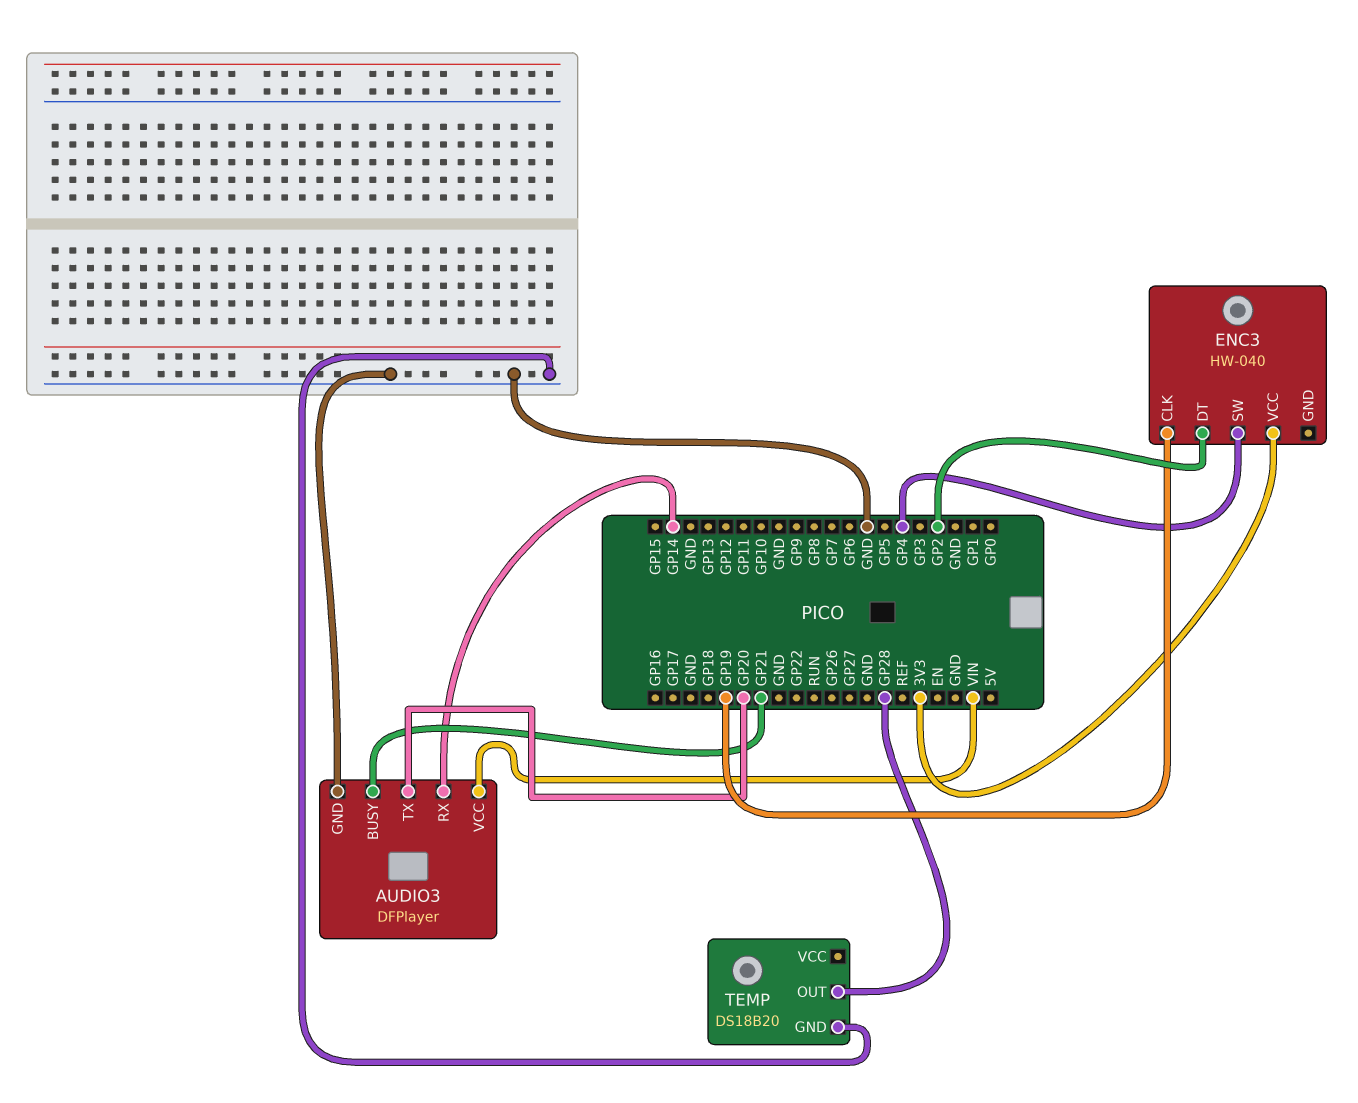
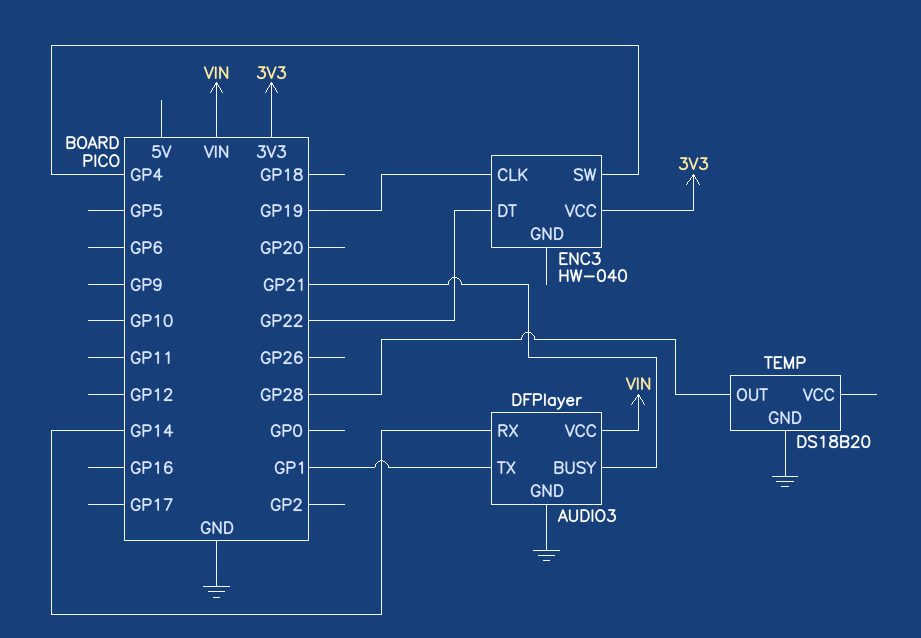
AUDIO3 pin TX: GP20 -> GP1
ENC3 pin DT: GP2 -> GP22

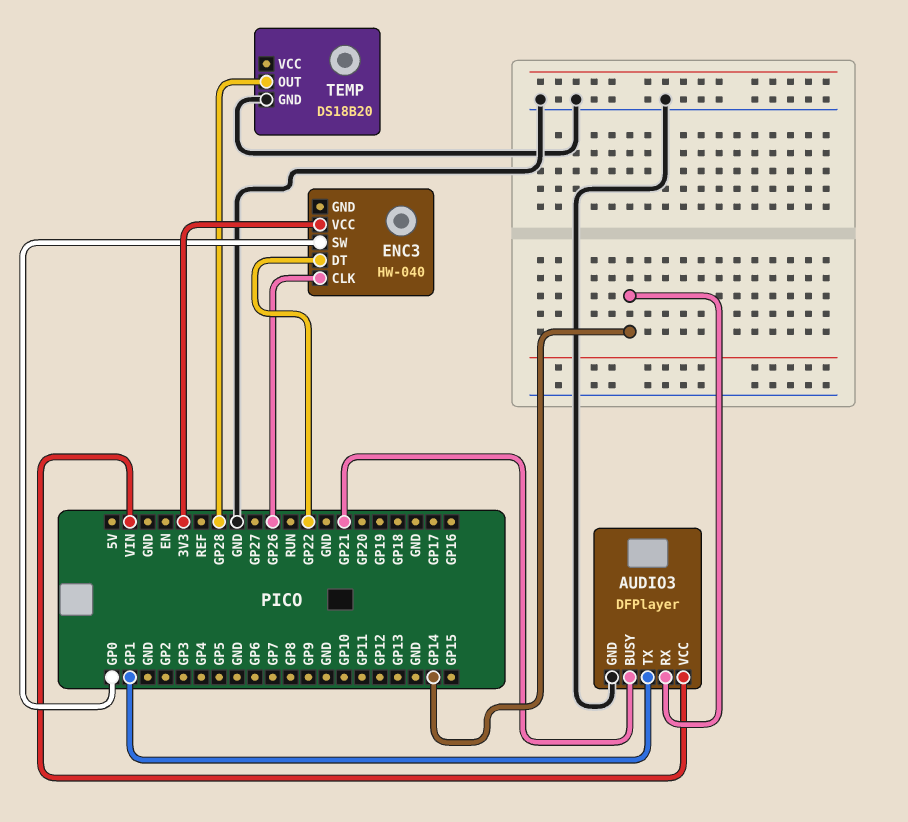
ENC3 pin CLK: GP19 -> GP26
ENC3 pin SW: GP4 -> GP0

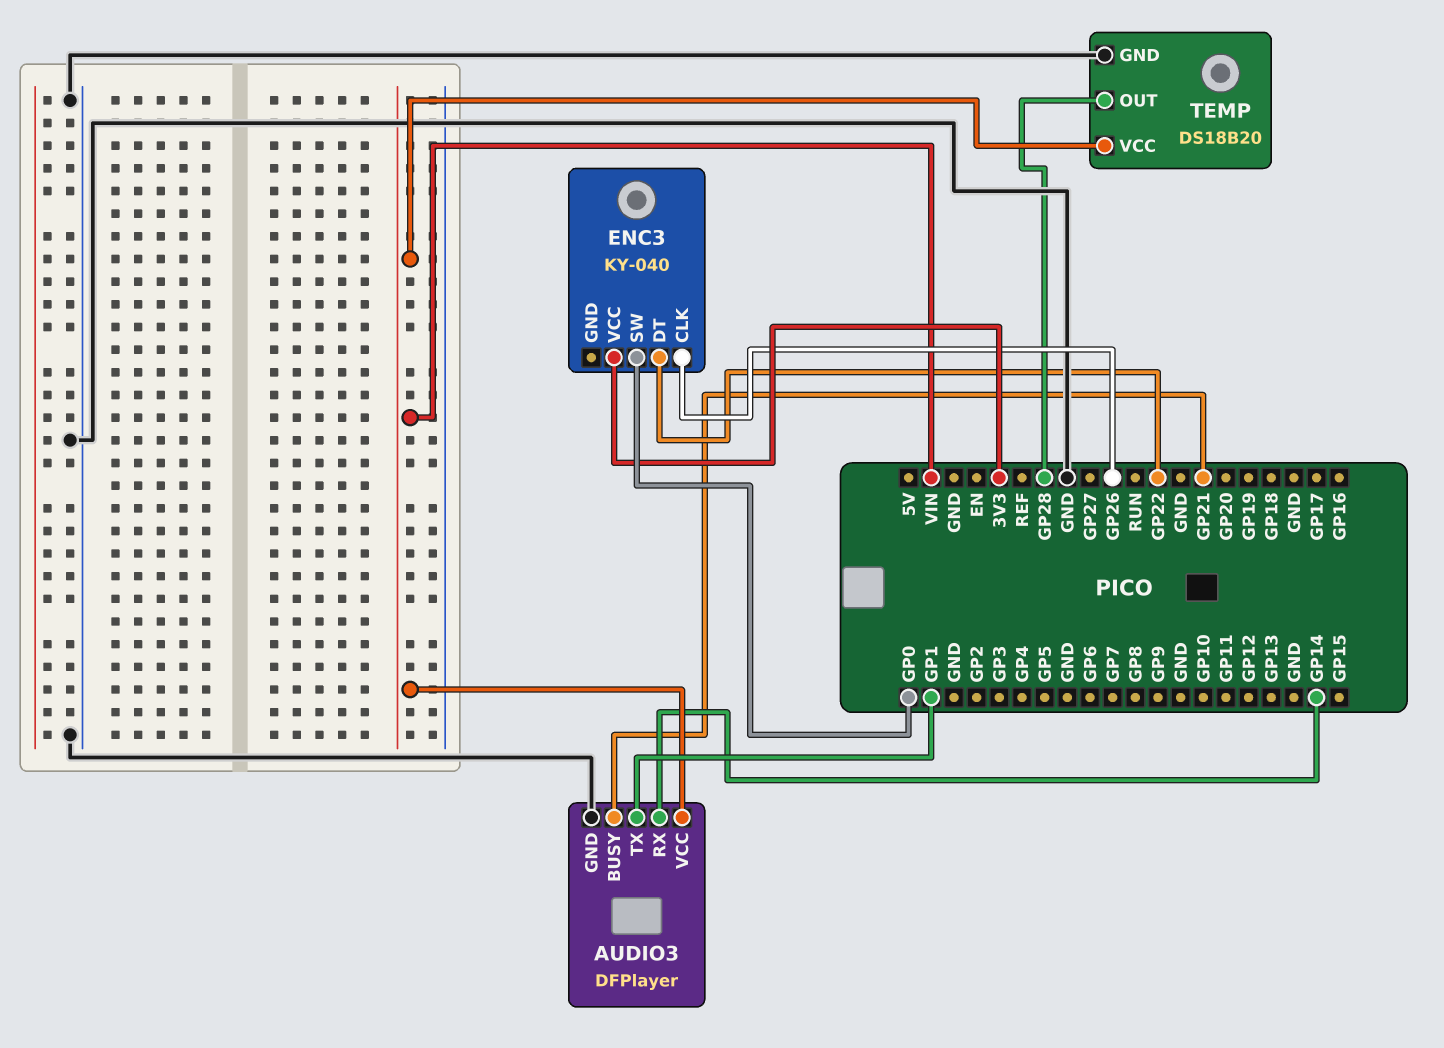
ENC3: HW-040 -> KY-040
TEMP pin VCC: none -> VIN

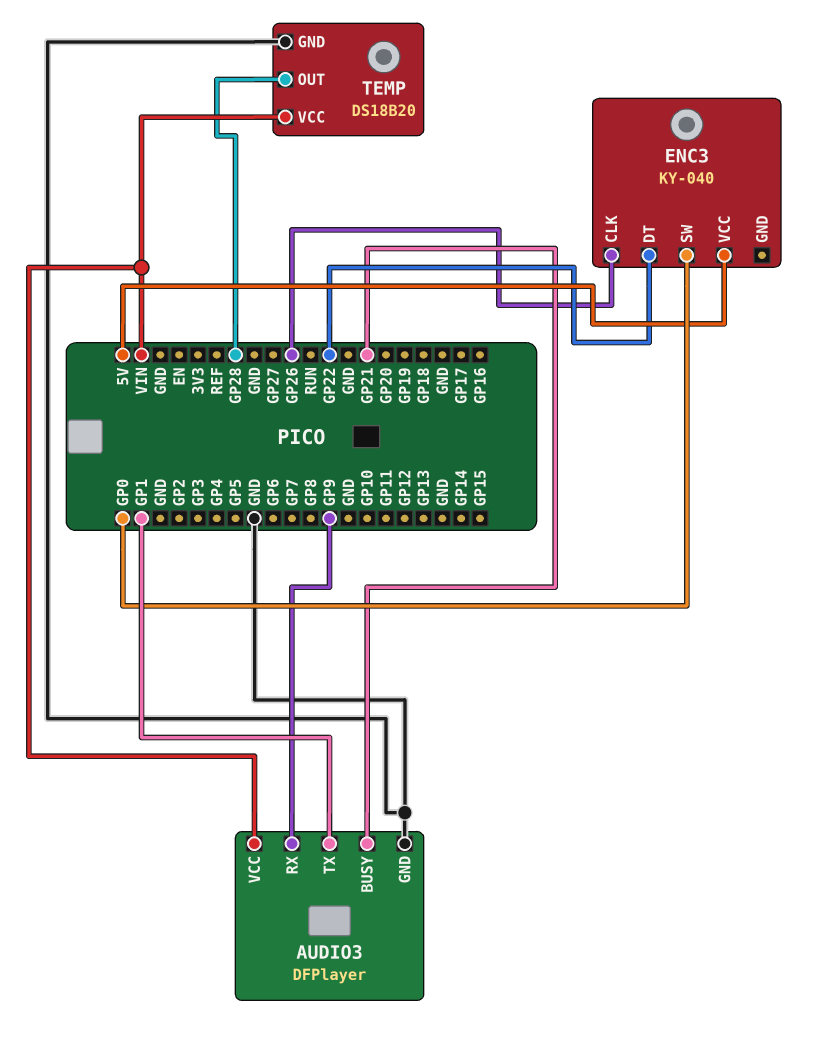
AUDIO3 pin RX: GP14 -> GP9
ENC3 pin VCC: 3V3 -> 5V

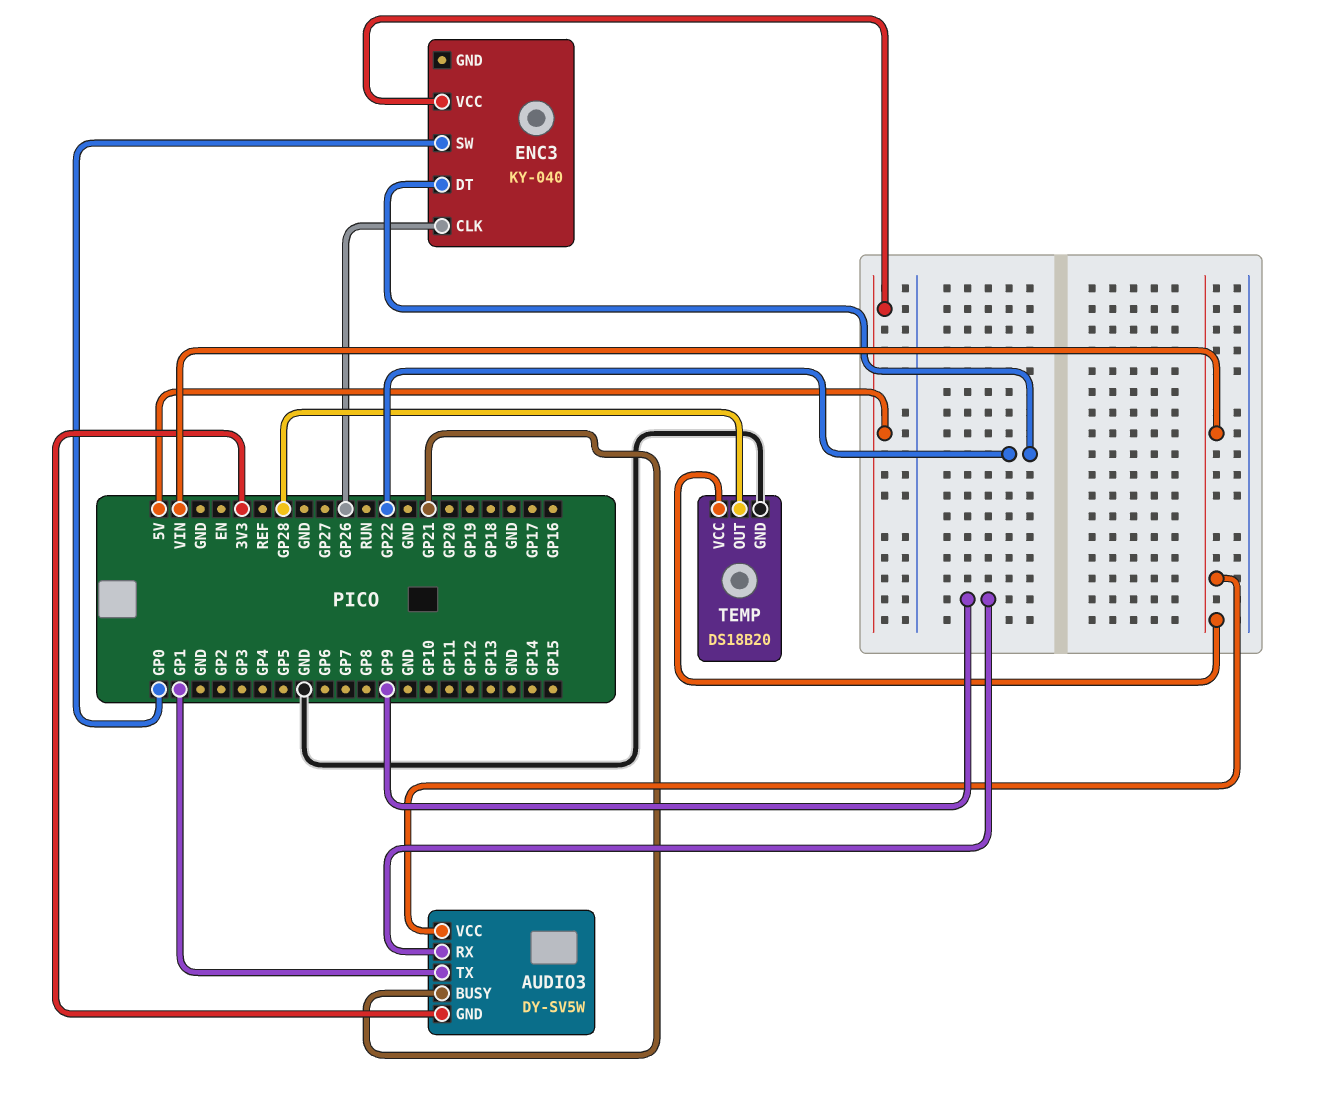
AUDIO3: DFPlayer -> DY-SV5W
AUDIO3 pin GND: GND -> 3V3

